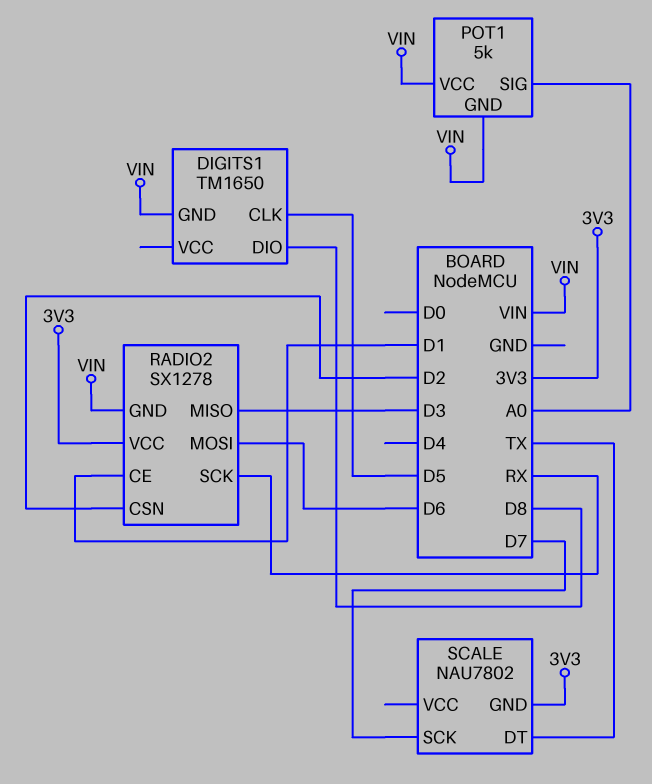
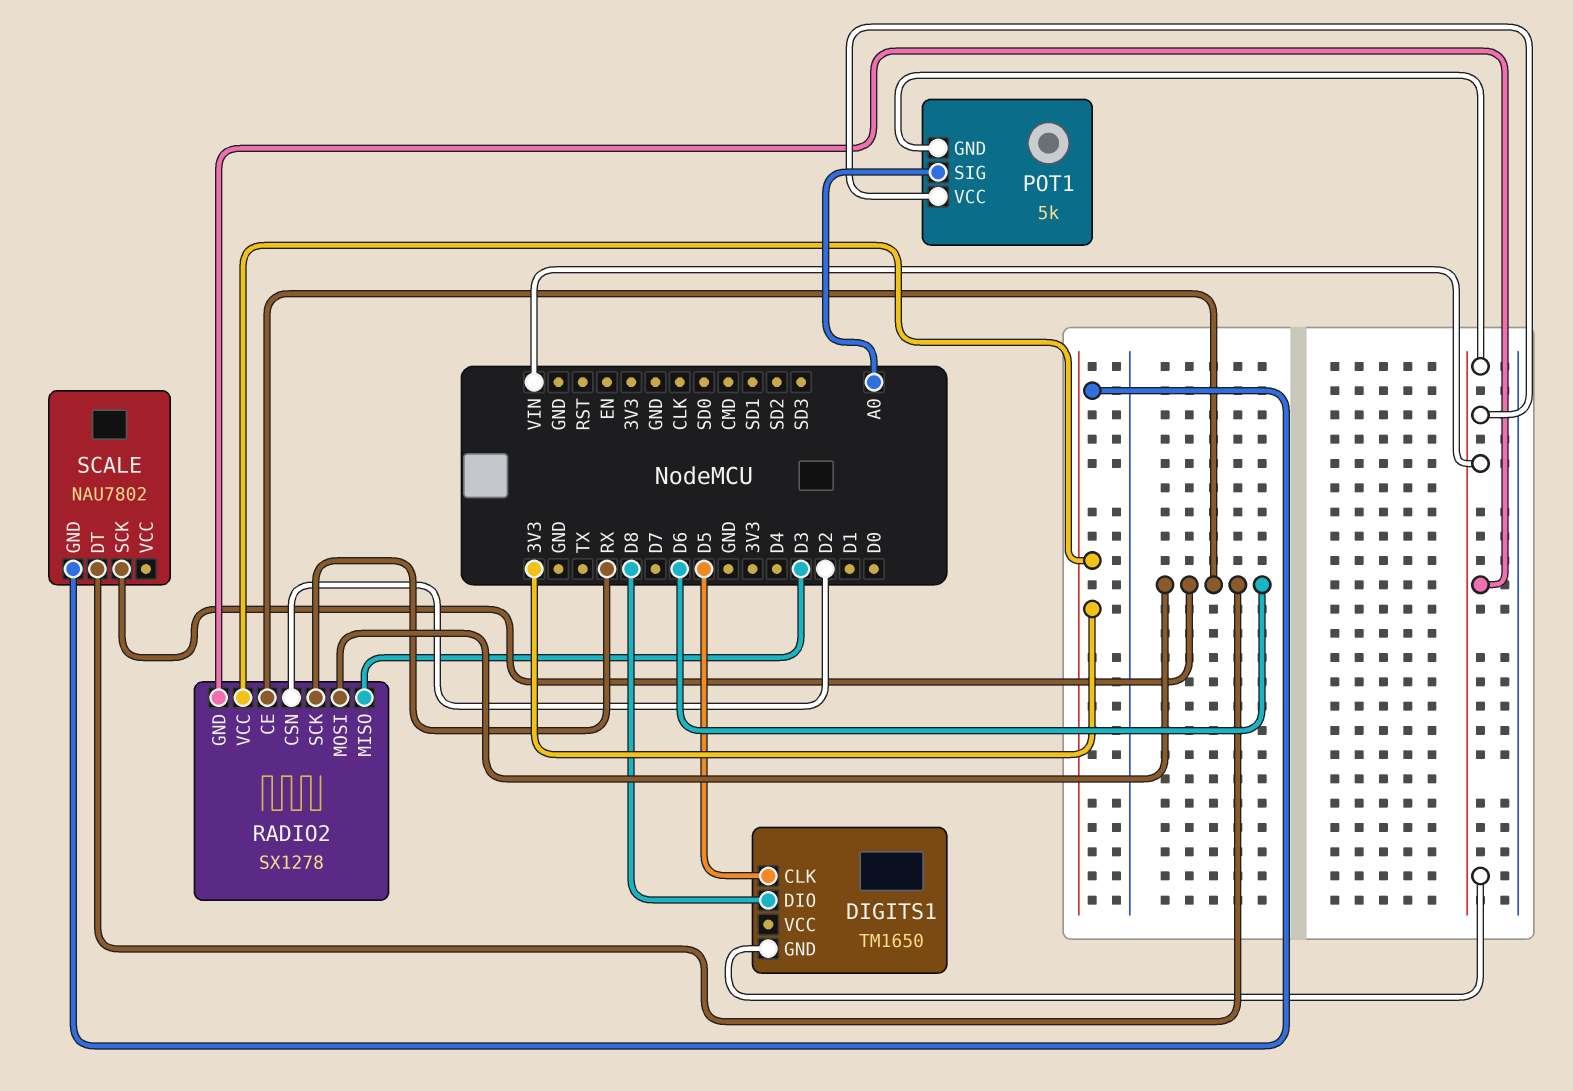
RADIO2 pin CE: D1 -> D6
SCALE pin DT: TX -> D6
SCALE pin SCK: D7 -> D6

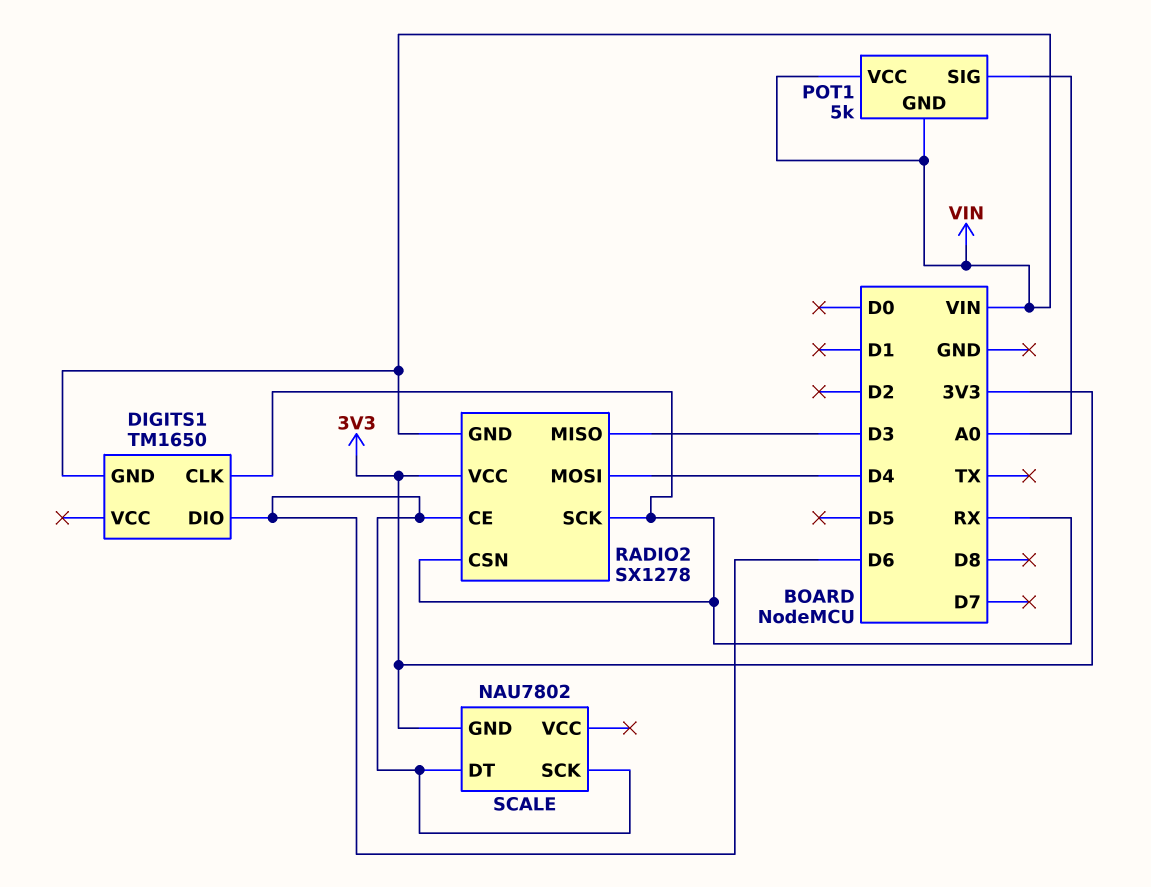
DIGITS1 pin CLK: D5 -> RX
DIGITS1 pin DIO: D8 -> D6
RADIO2 pin CSN: D2 -> RX
RADIO2 pin MOSI: D6 -> D4

